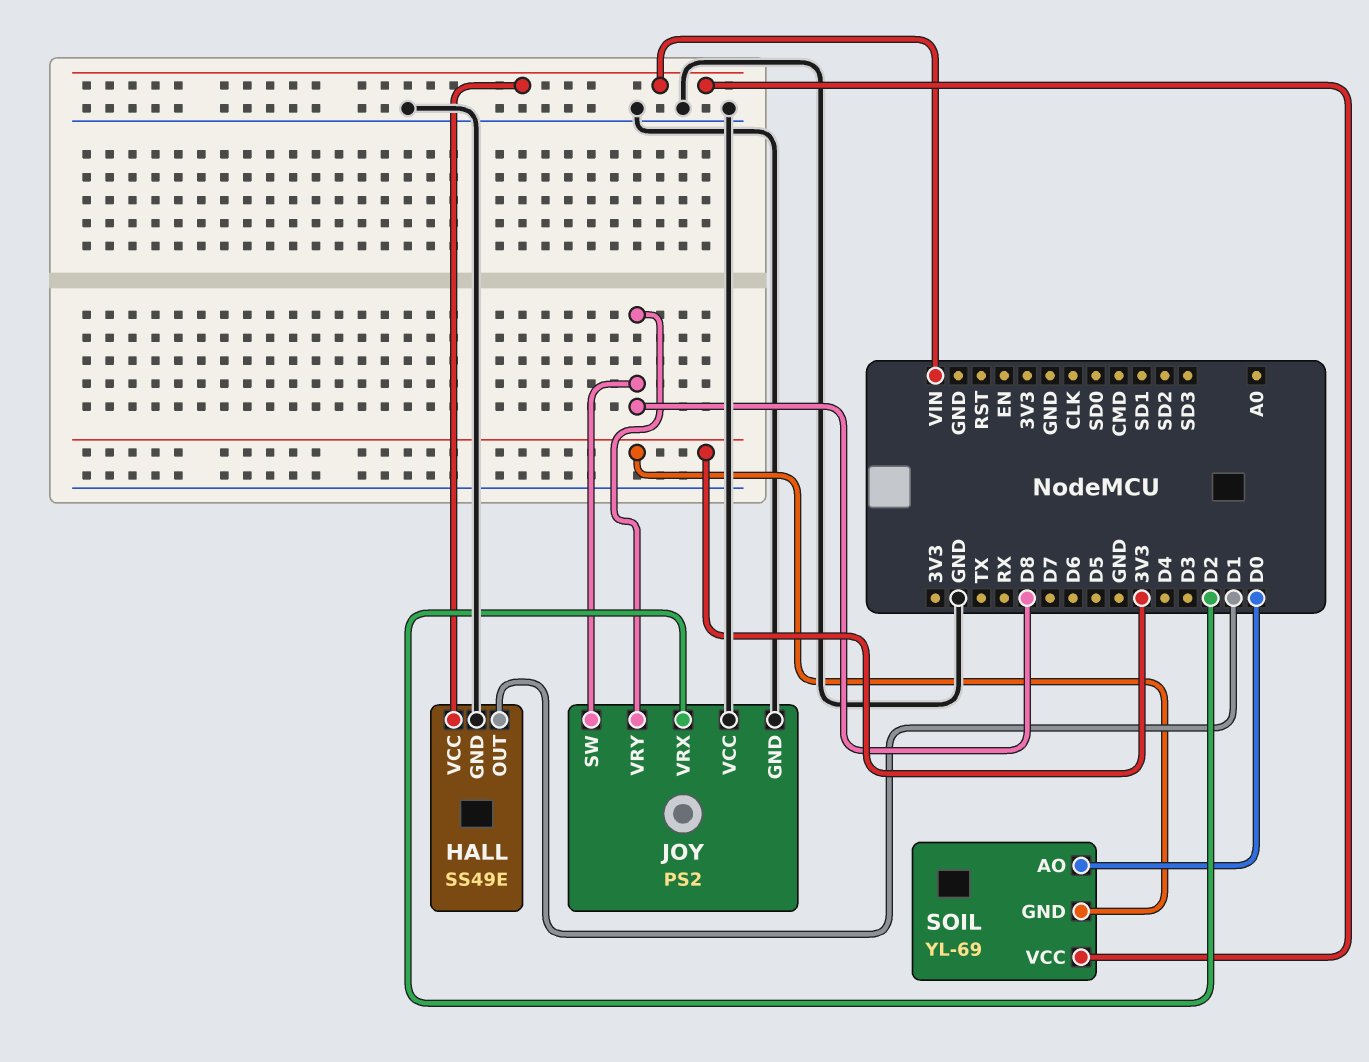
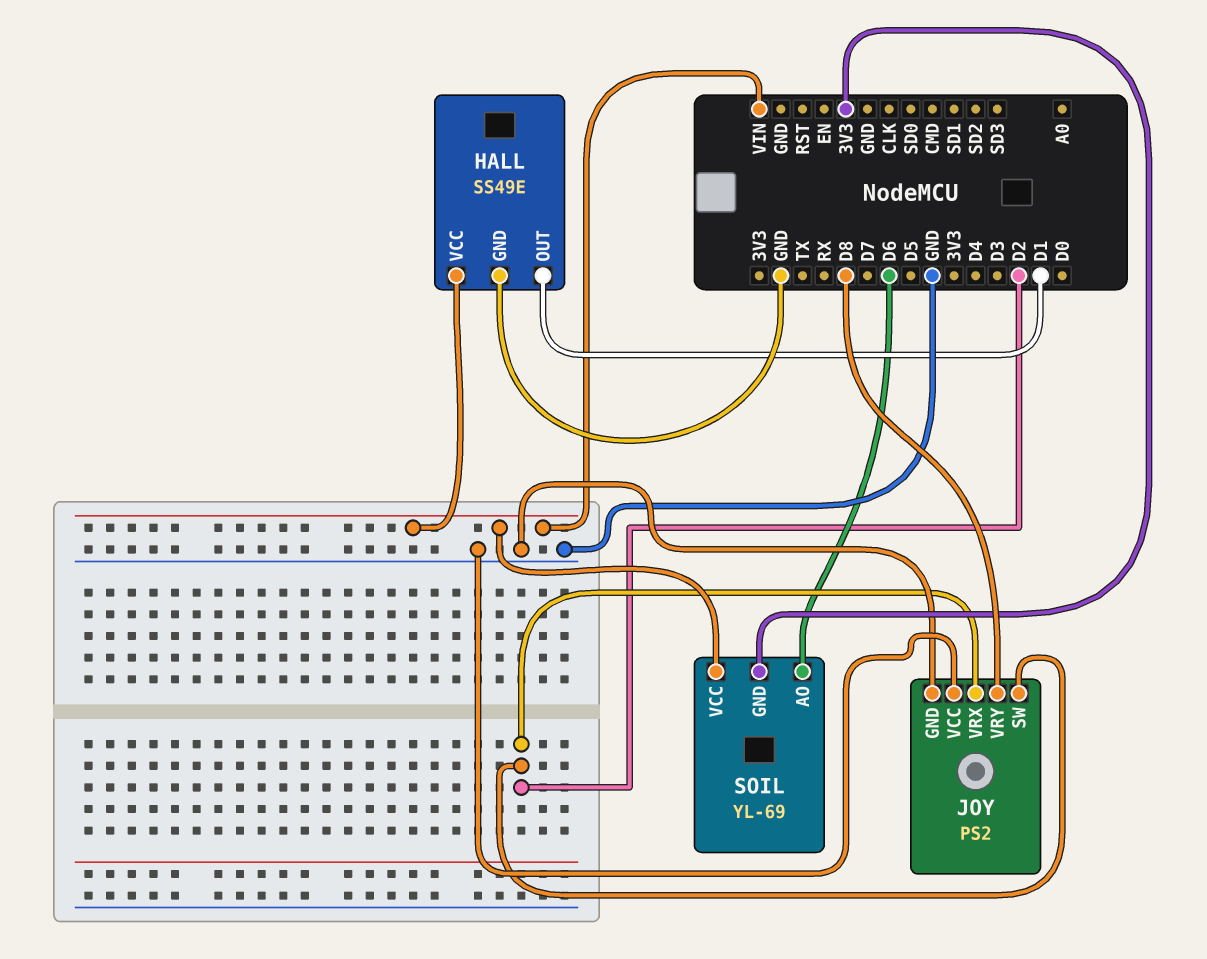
JOY pin SW: D8 -> D2
SOIL pin AO: D0 -> D6

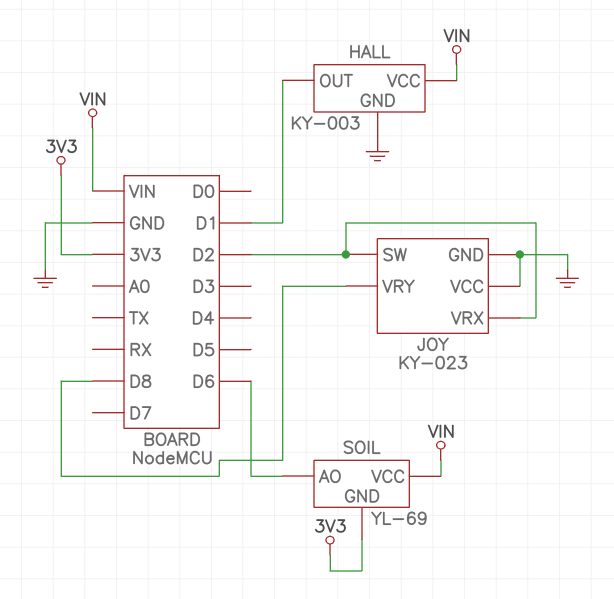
HALL: SS49E -> KY-003
JOY: PS2 -> KY-023

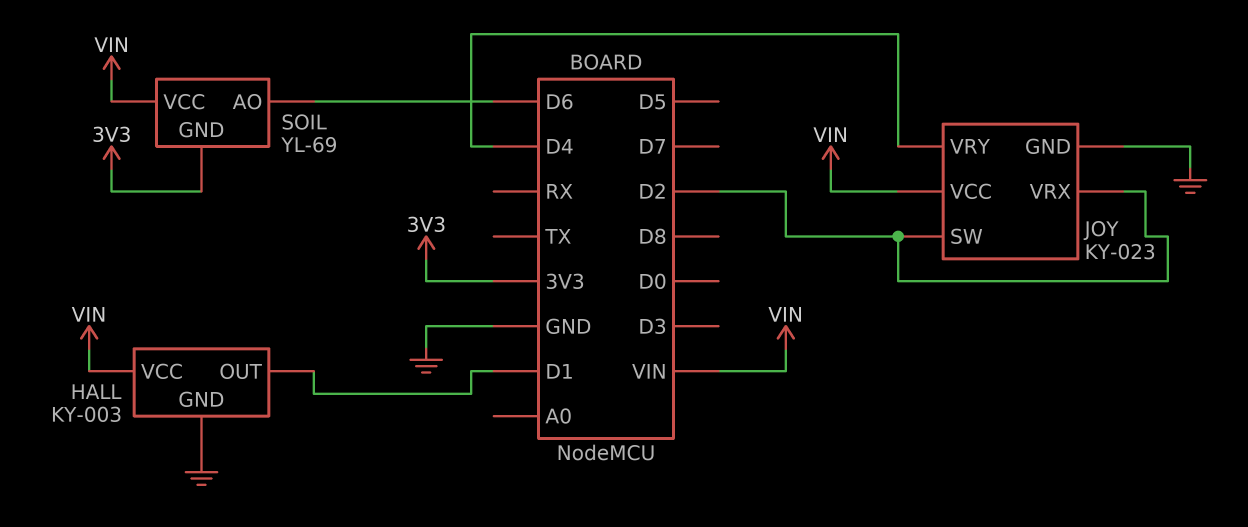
JOY pin VCC: GND -> VIN
JOY pin VRY: D8 -> D4

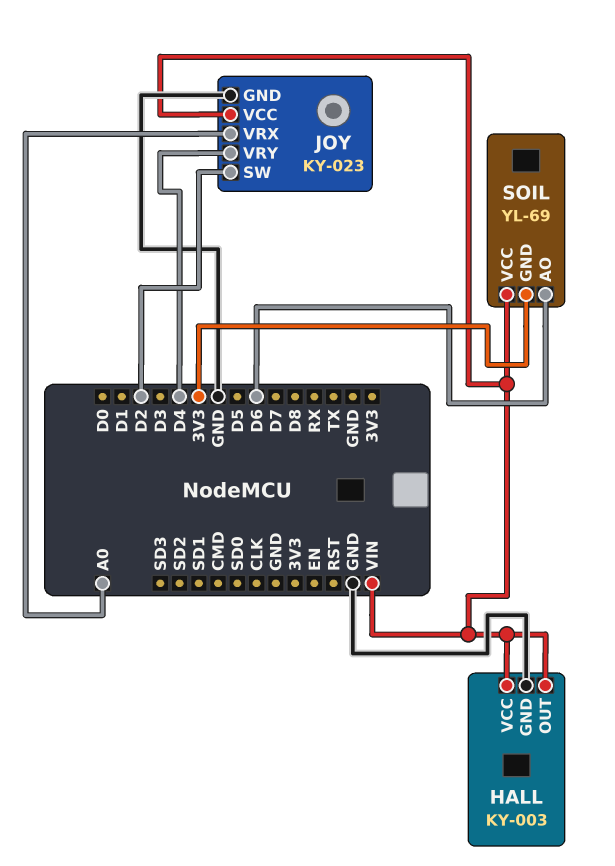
HALL pin OUT: D1 -> VIN
JOY pin VRX: D2 -> A0

